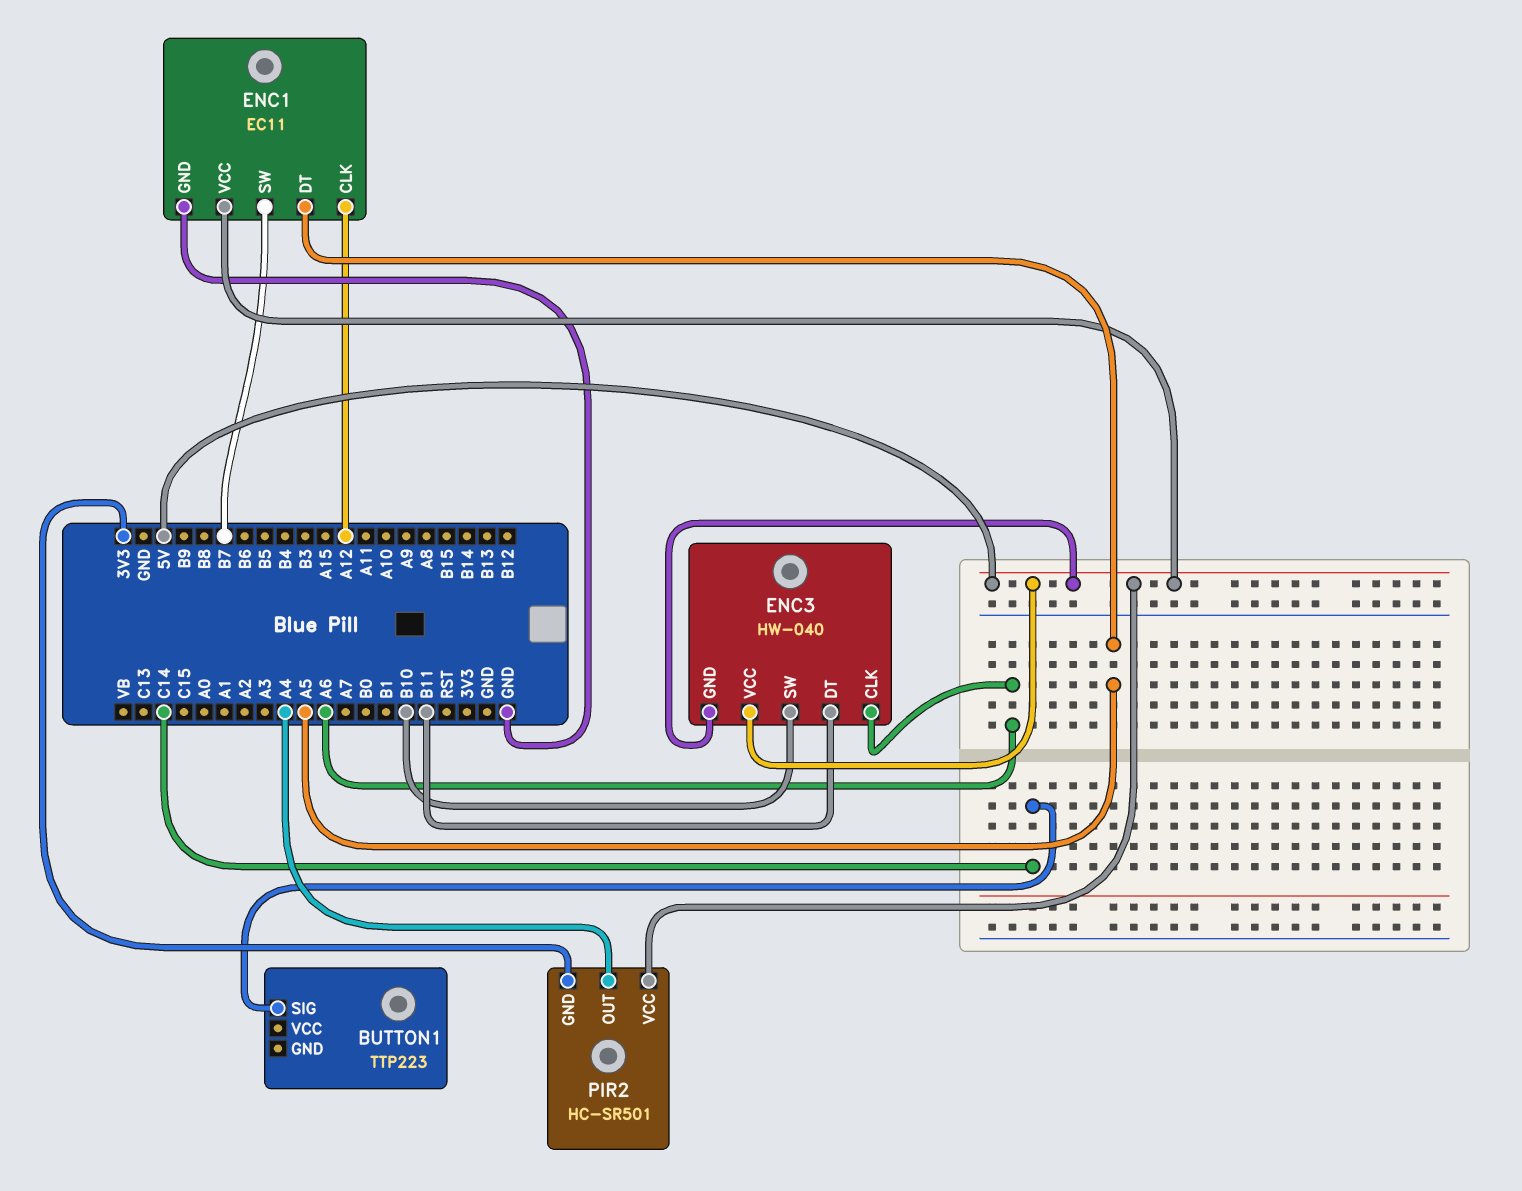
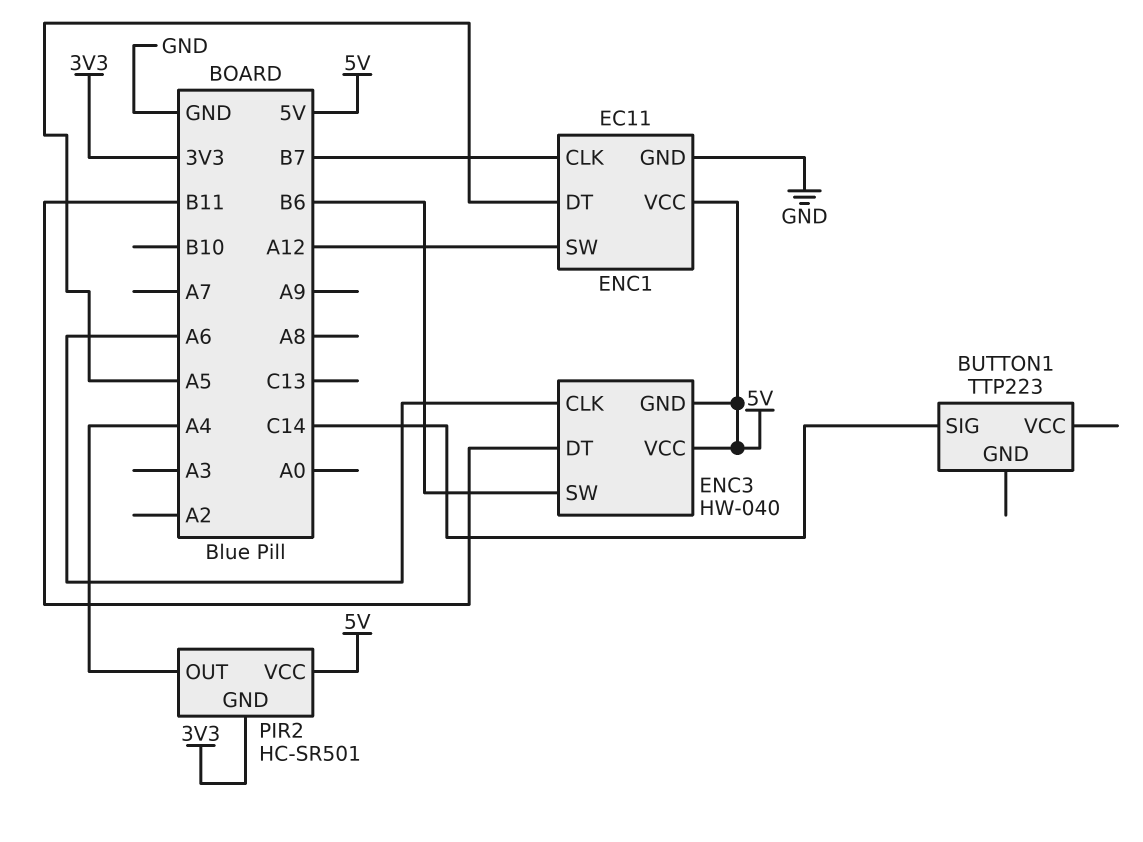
ENC1 pin CLK: A12 -> B7
ENC1 pin SW: B7 -> A12
ENC3 pin SW: B10 -> B6

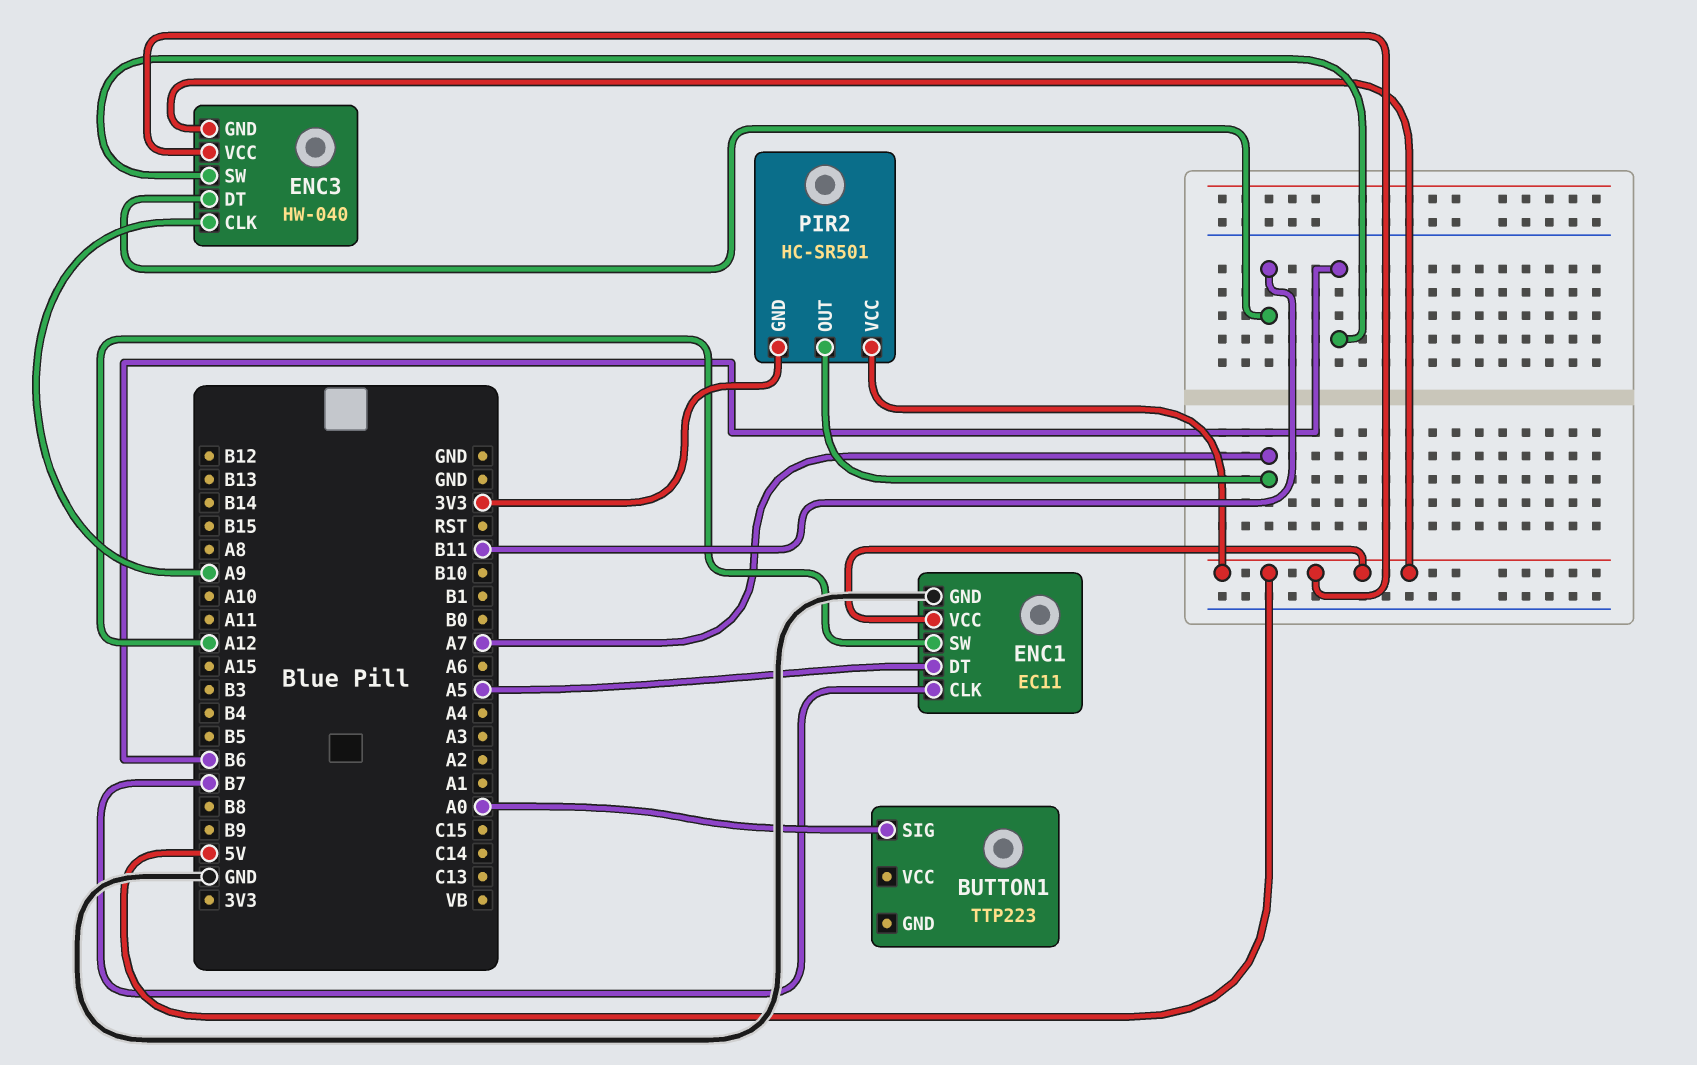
BUTTON1 pin SIG: C14 -> A0
ENC3 pin CLK: A6 -> A9
PIR2 pin OUT: A4 -> A7

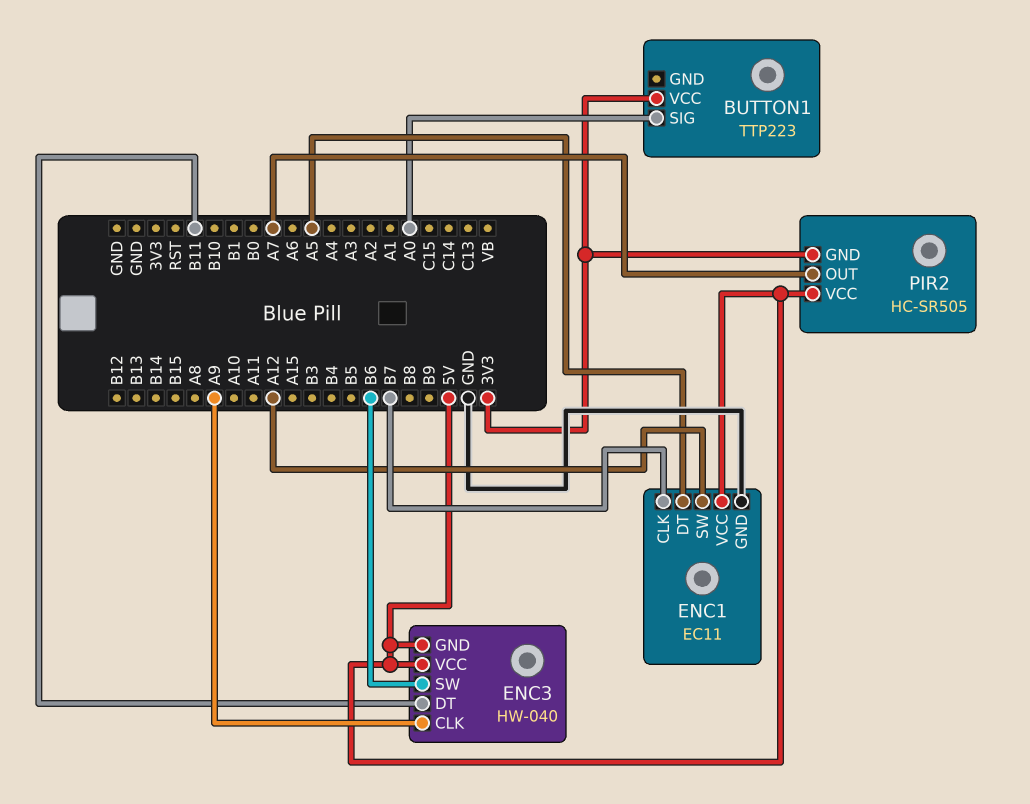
BUTTON1 pin VCC: none -> 3V3
PIR2: HC-SR501 -> HC-SR505

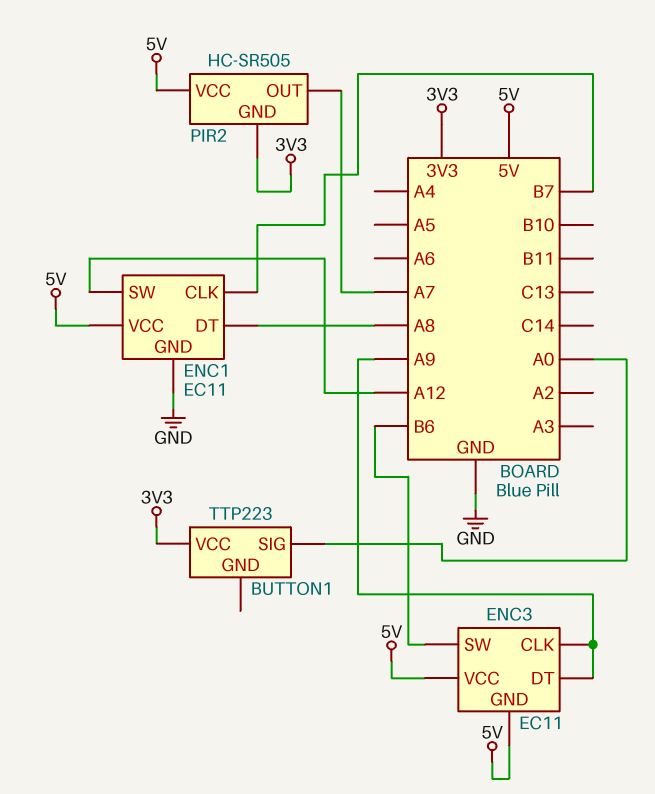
ENC1 pin DT: A5 -> A8
ENC3: HW-040 -> EC11
ENC3 pin DT: B11 -> A9

